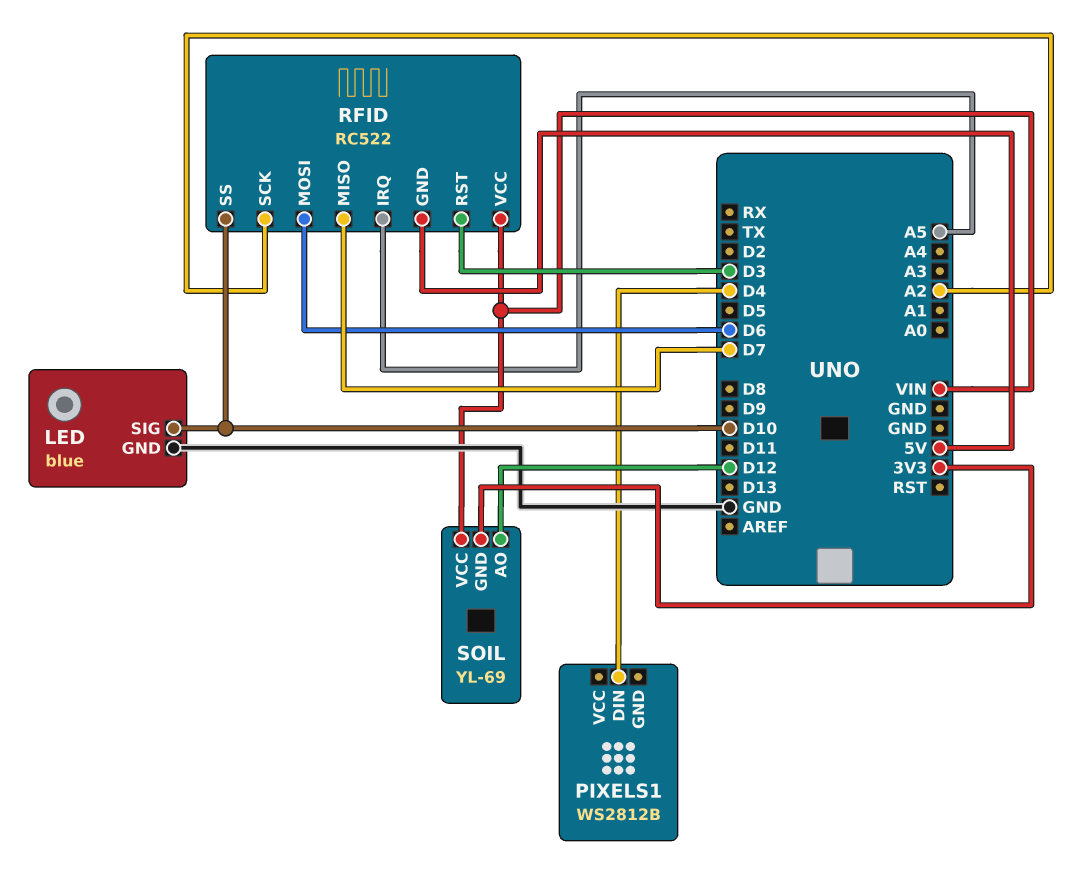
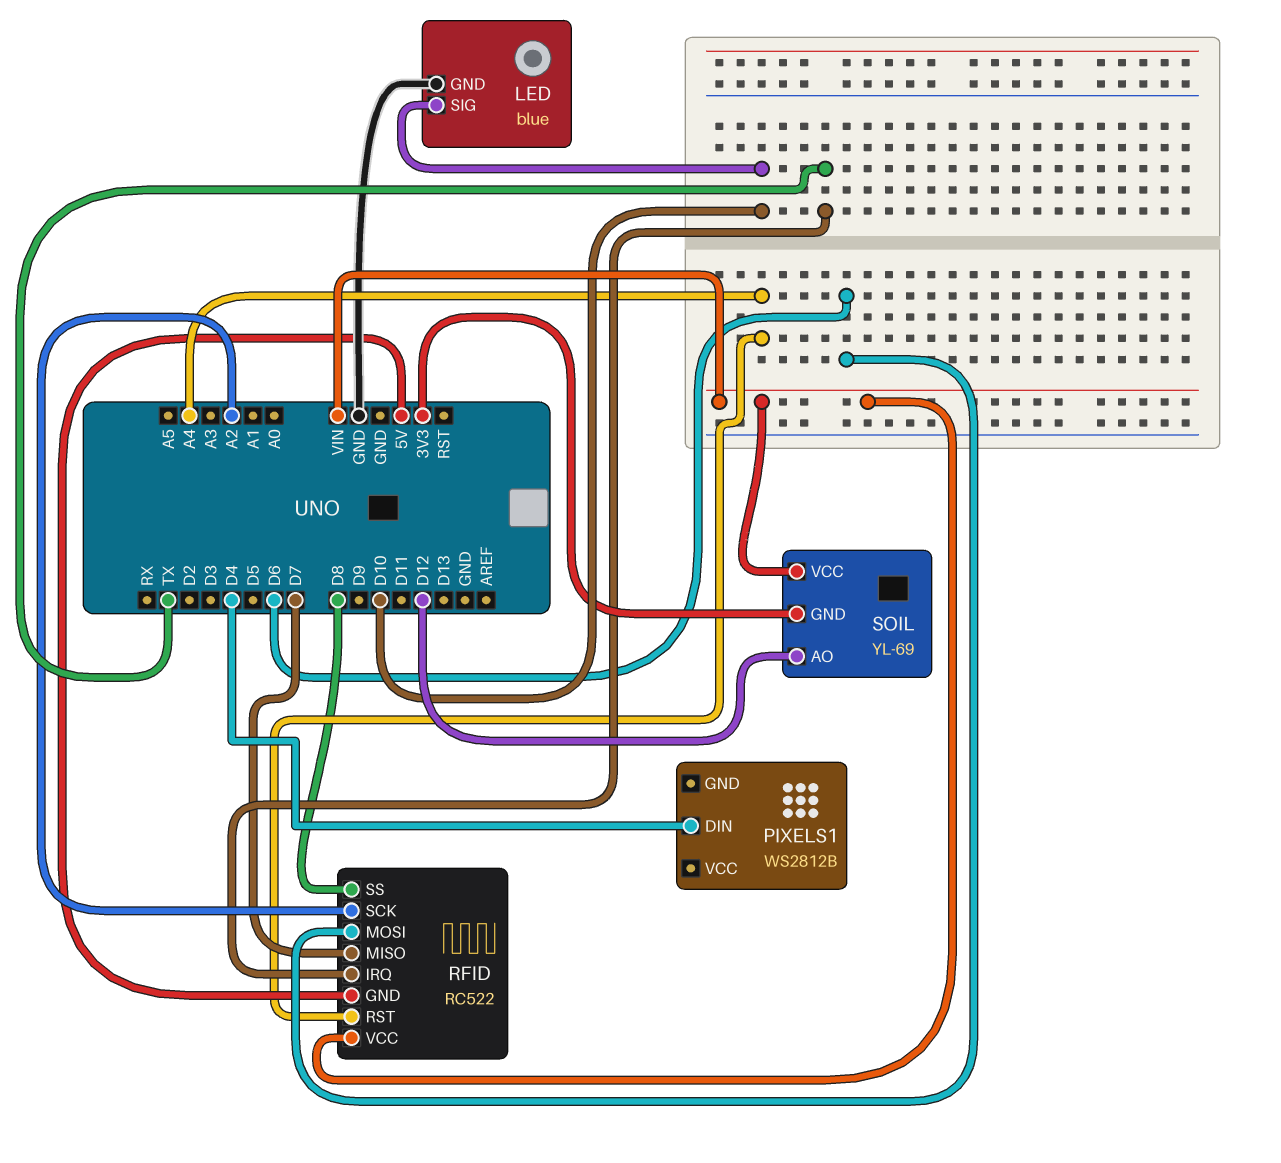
RFID pin IRQ: A5 -> TX
RFID pin RST: D3 -> A4
RFID pin SS: D10 -> D8

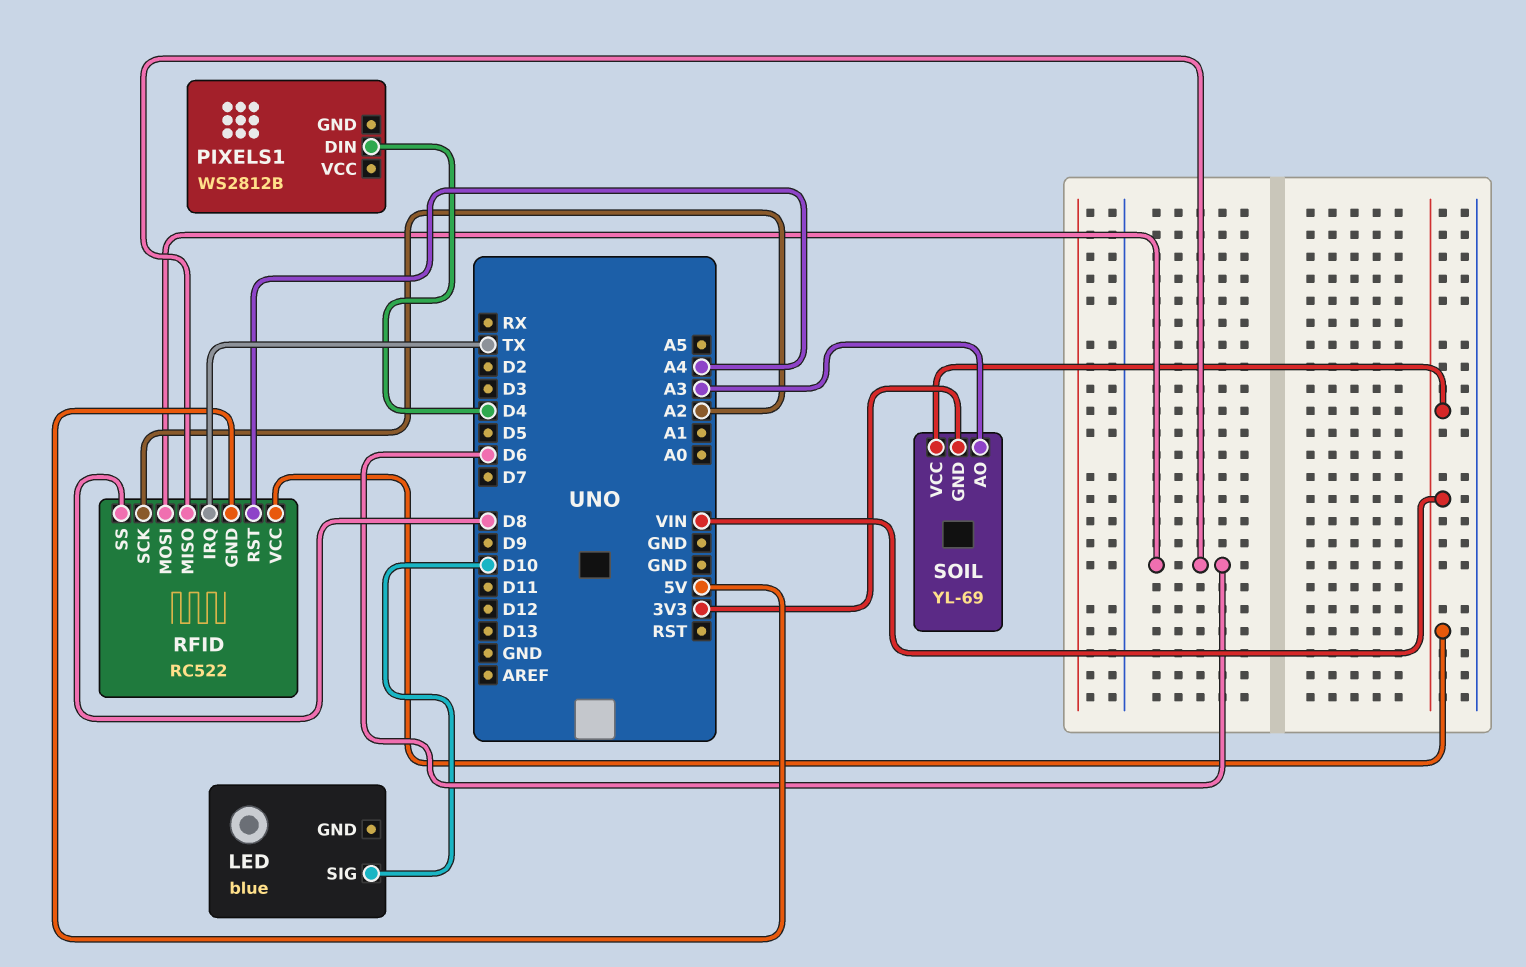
LED pin GND: GND -> none
RFID pin MISO: D7 -> D6
SOIL pin AO: D12 -> A3

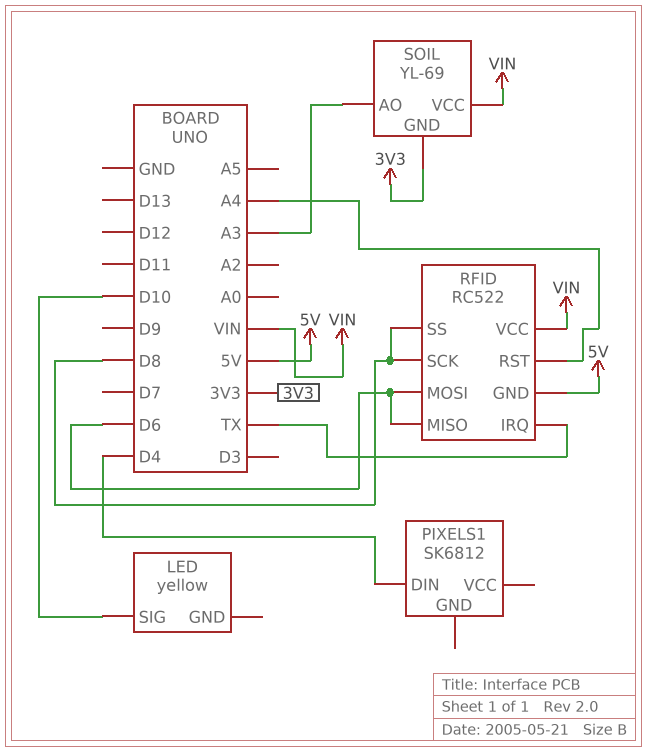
LED: blue -> yellow
PIXELS1: WS2812B -> SK6812
RFID pin SCK: A2 -> D8

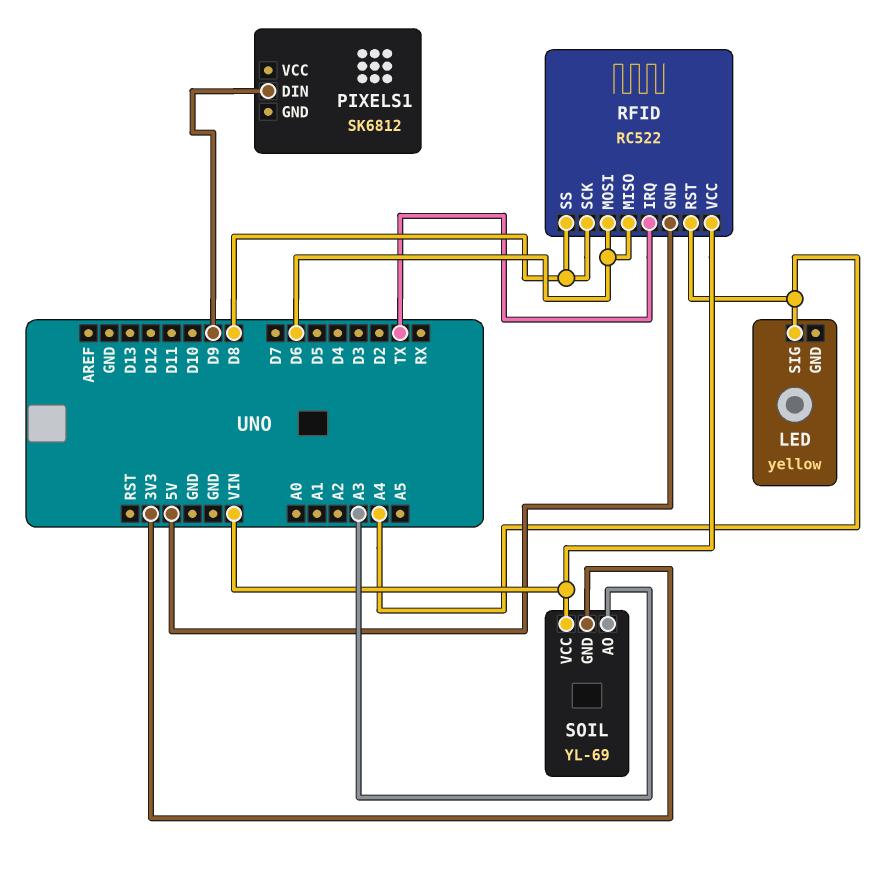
LED pin SIG: D10 -> A4
PIXELS1 pin DIN: D4 -> D9

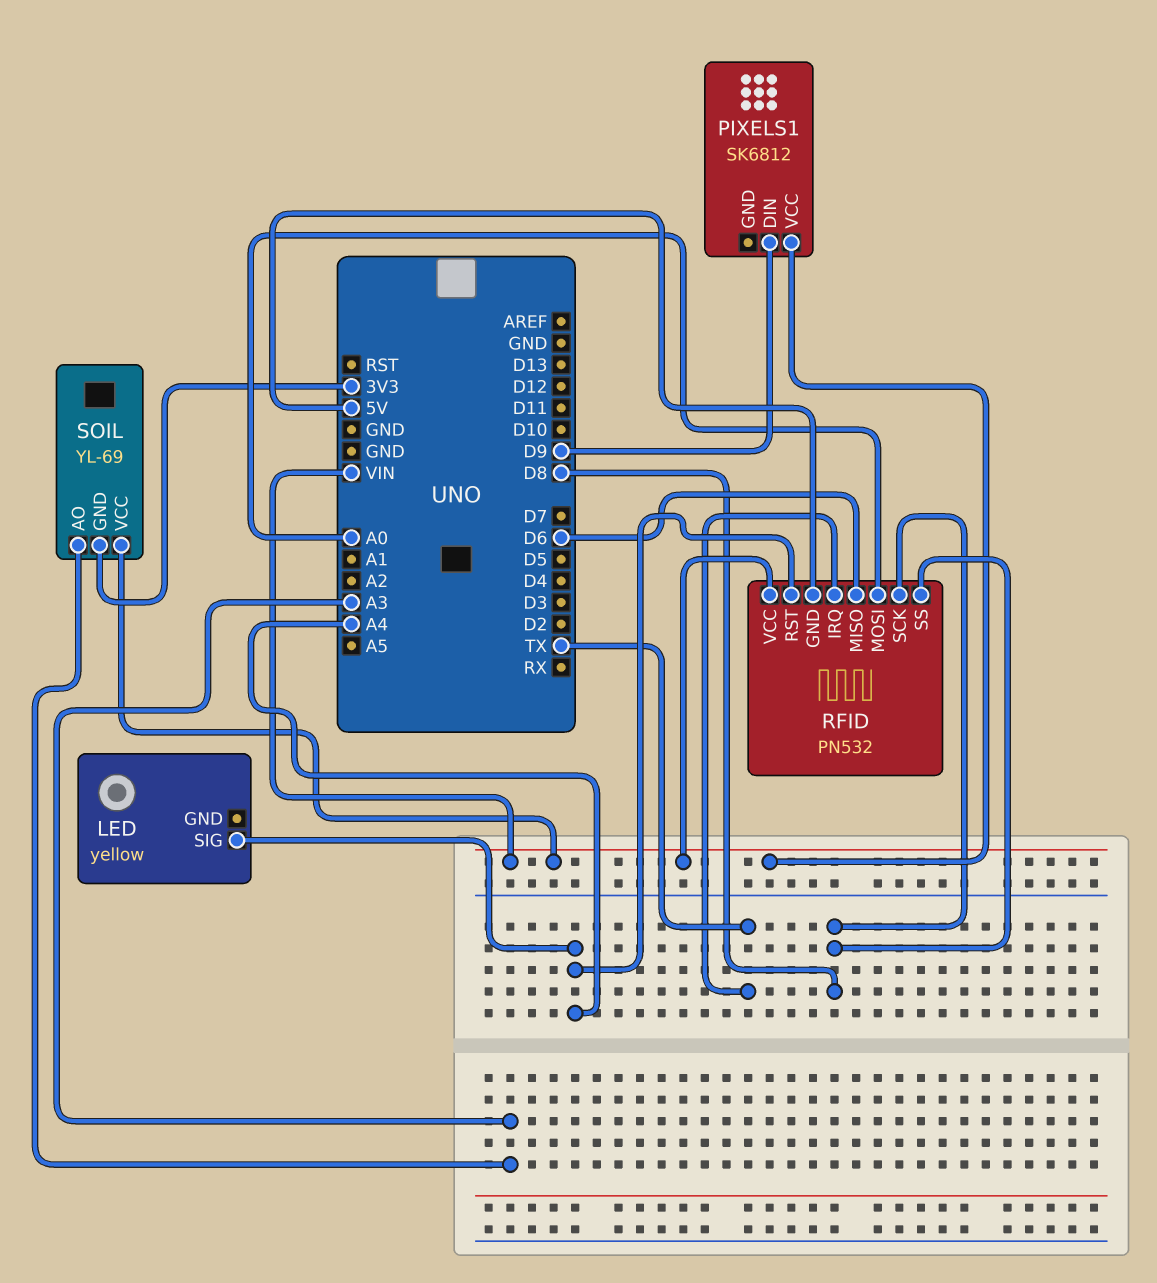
PIXELS1 pin VCC: none -> VIN
RFID: RC522 -> PN532
RFID pin MOSI: D6 -> A0

